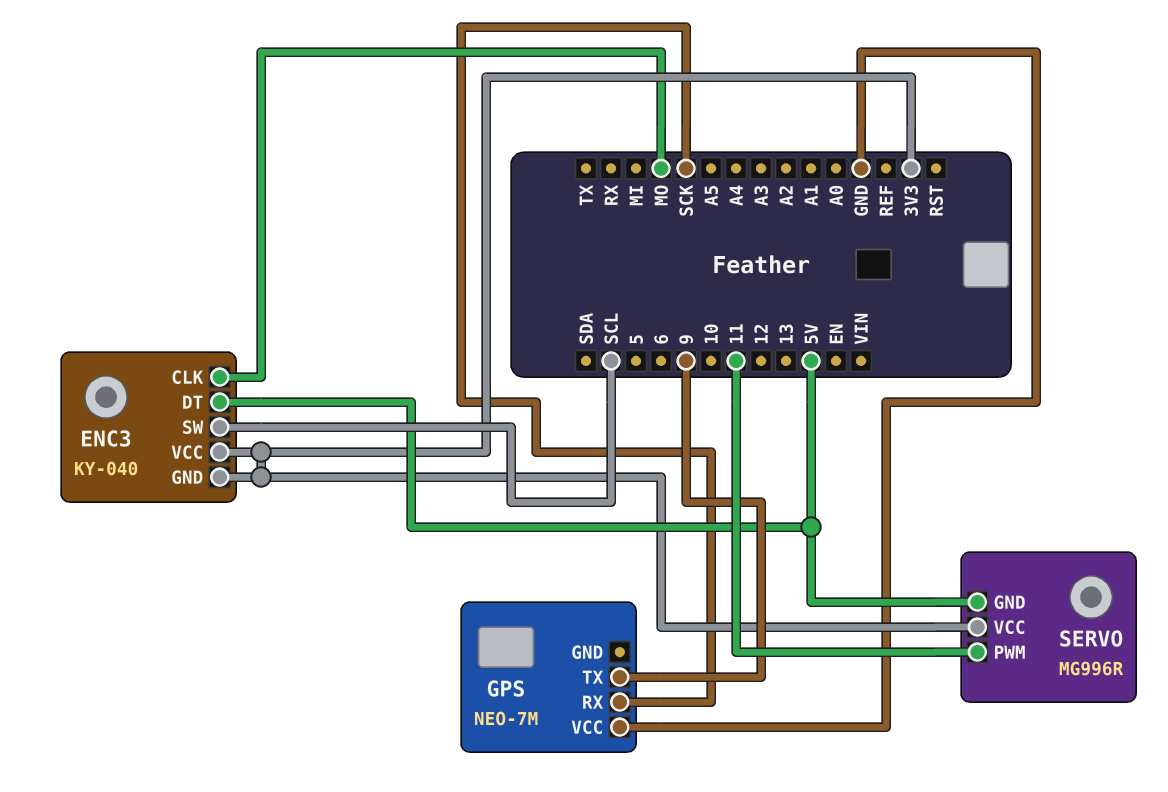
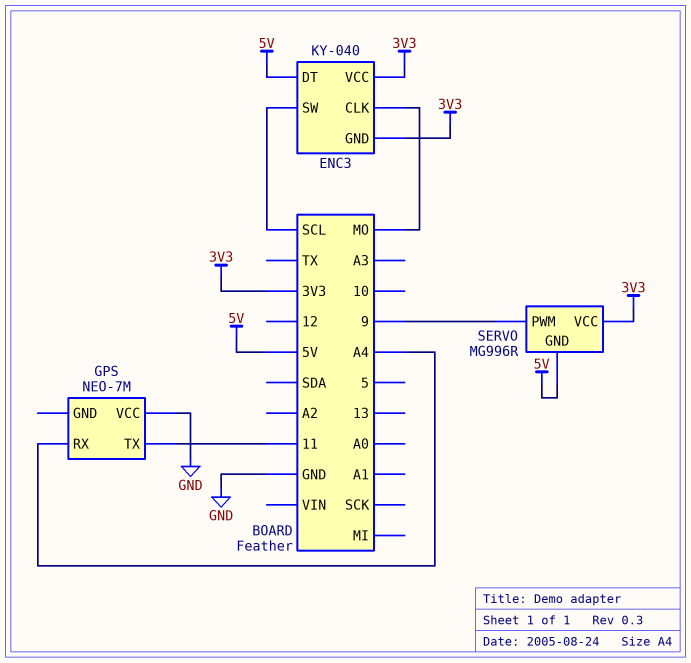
GPS pin RX: SCK -> A4
GPS pin TX: 9 -> 11
SERVO pin PWM: 11 -> 9

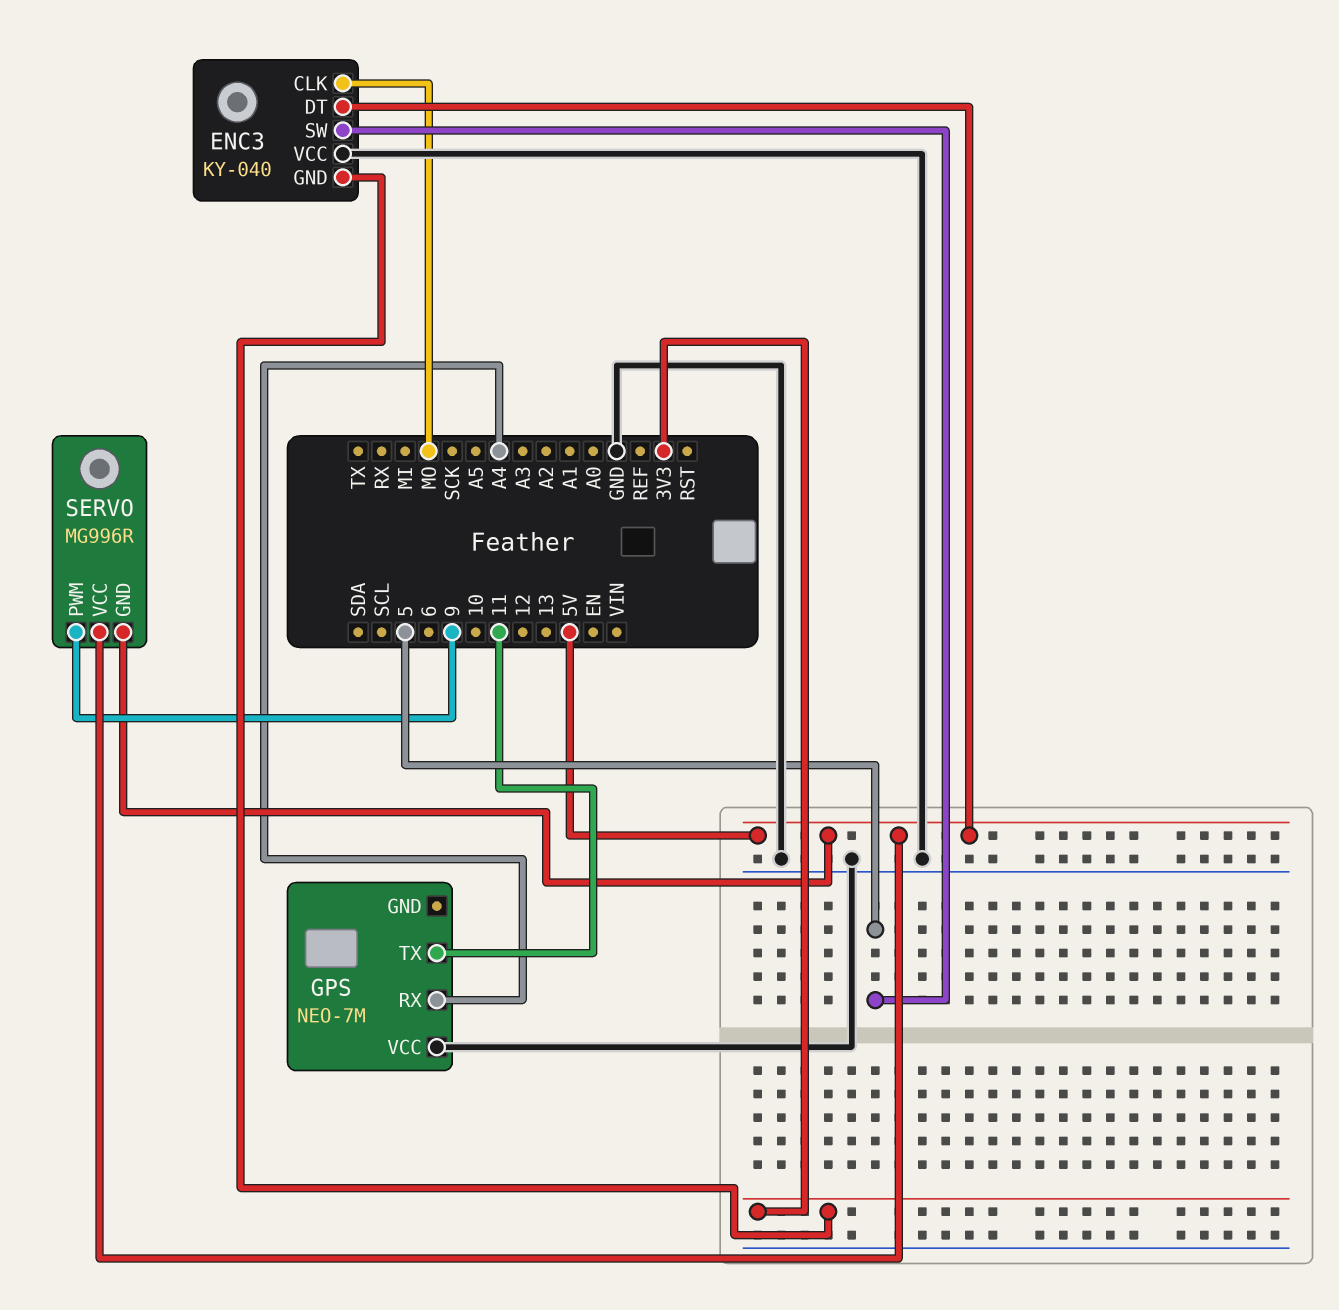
ENC3 pin SW: SCL -> 5
ENC3 pin VCC: 3V3 -> GND
SERVO pin VCC: 3V3 -> 5V

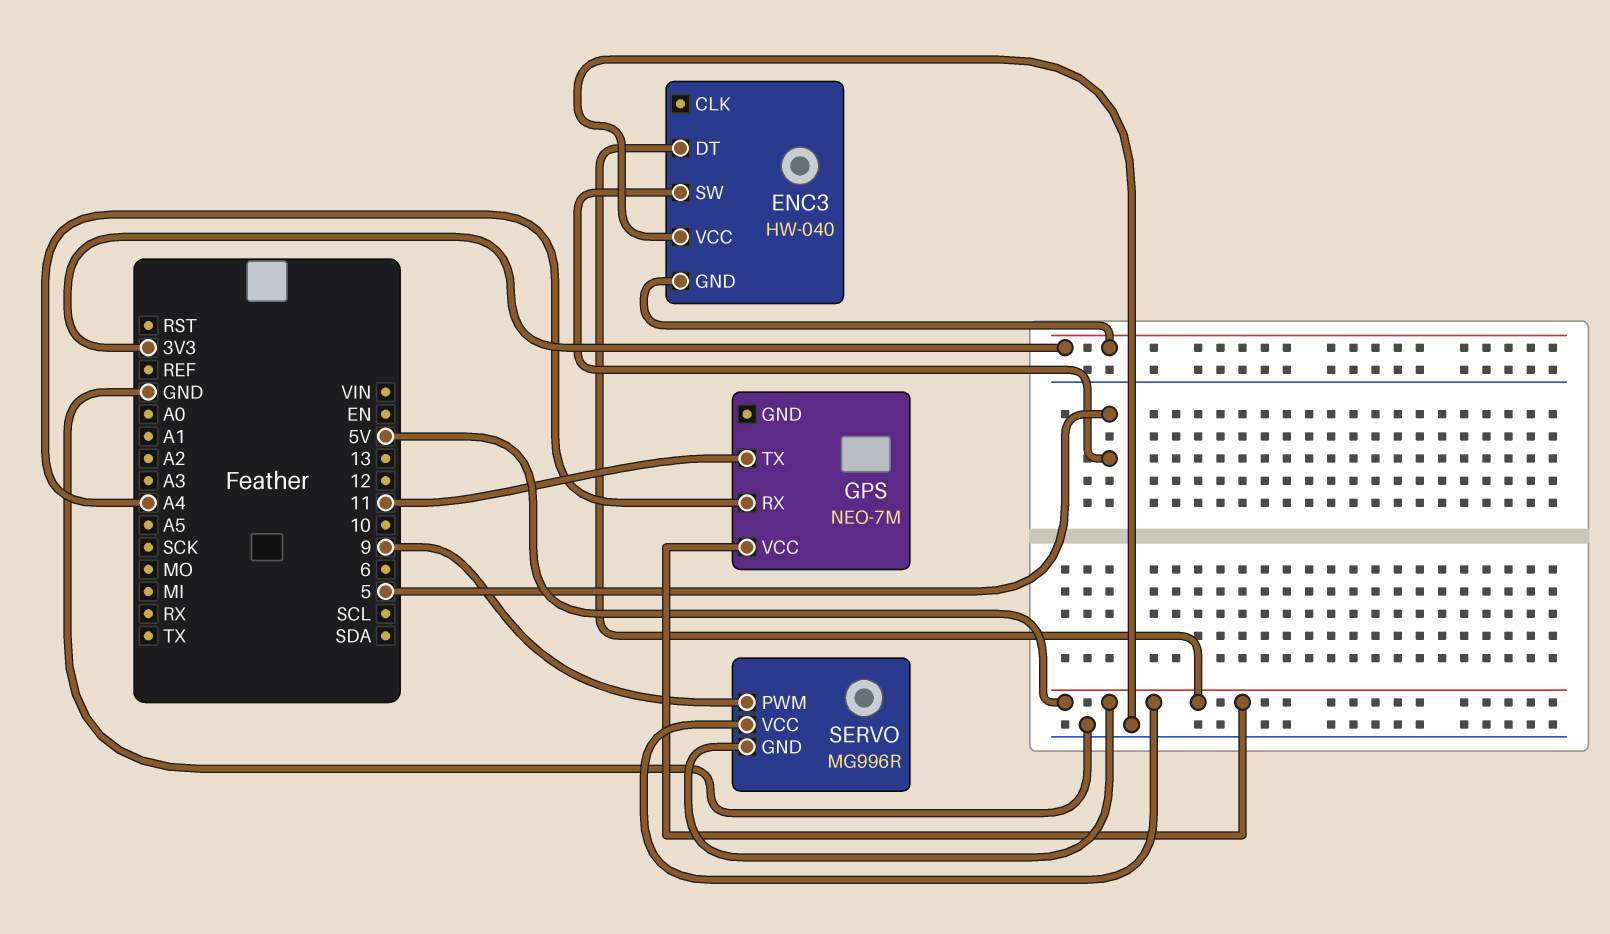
ENC3: KY-040 -> HW-040
ENC3 pin CLK: MO -> none
GPS pin VCC: GND -> 5V

